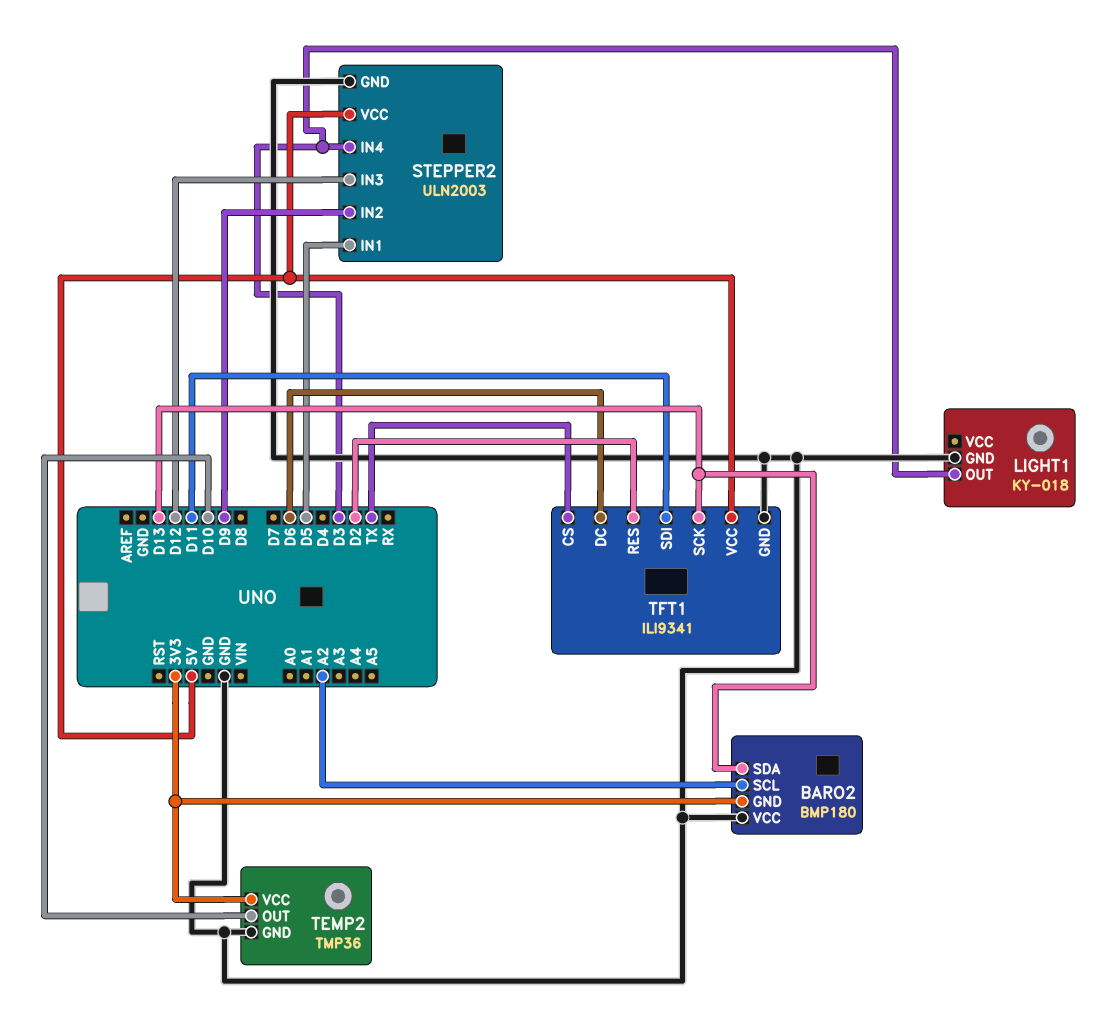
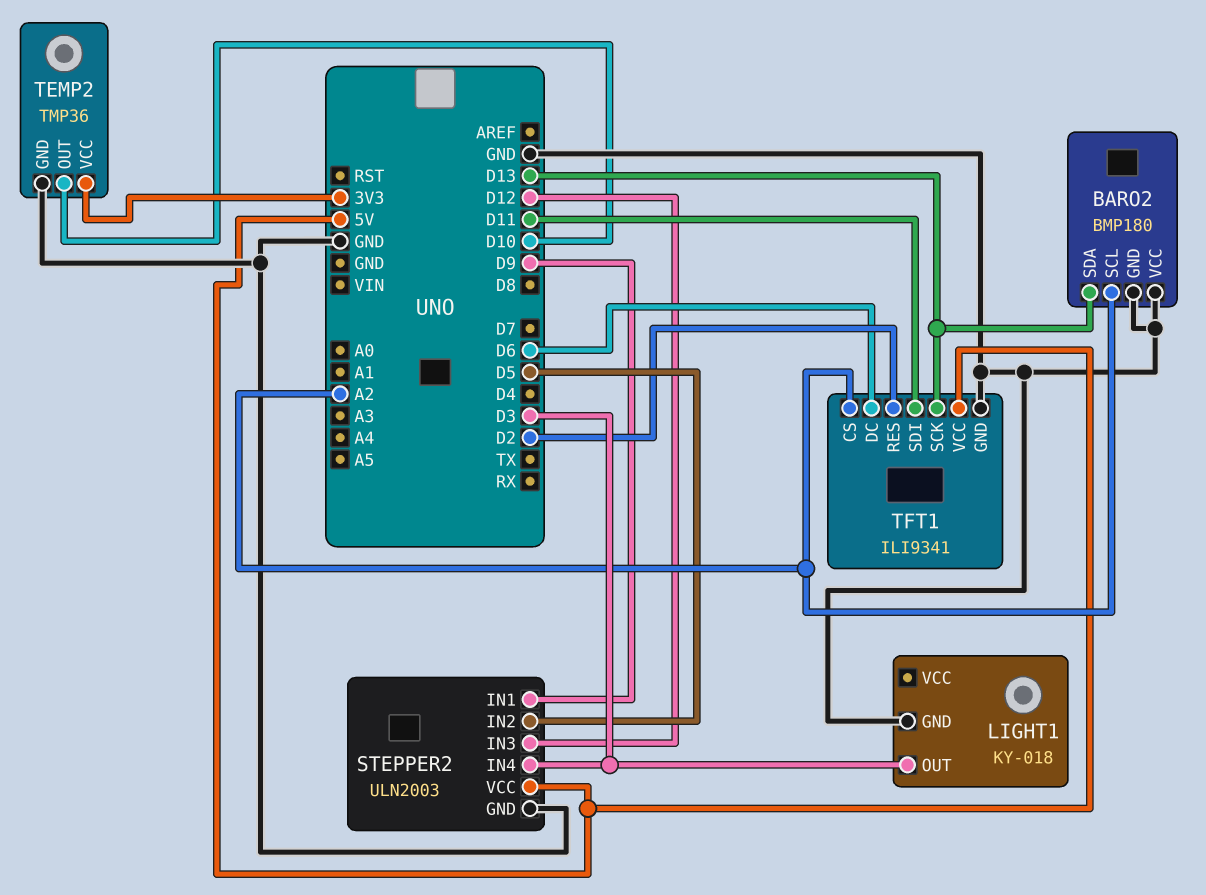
BARO2 pin GND: 3V3 -> GND
STEPPER2 pin IN1: D5 -> D9
STEPPER2 pin IN2: D9 -> D5
TFT1 pin CS: TX -> A2

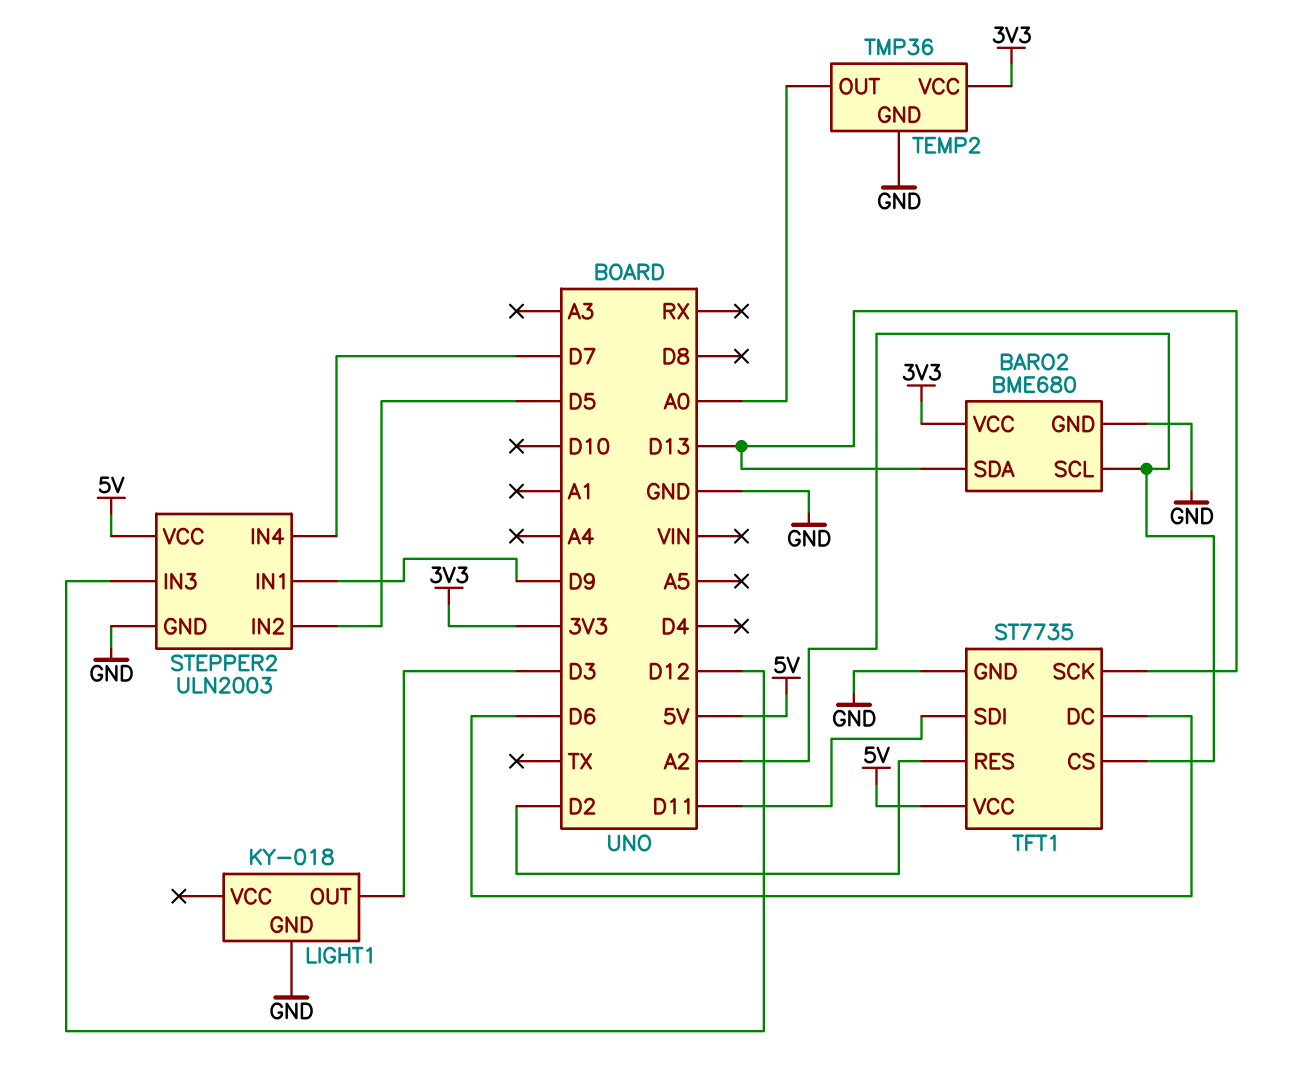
BARO2: BMP180 -> BME680
BARO2 pin VCC: GND -> 3V3
STEPPER2 pin IN4: D3 -> D7
TEMP2 pin OUT: D10 -> A0
TFT1: ILI9341 -> ST7735

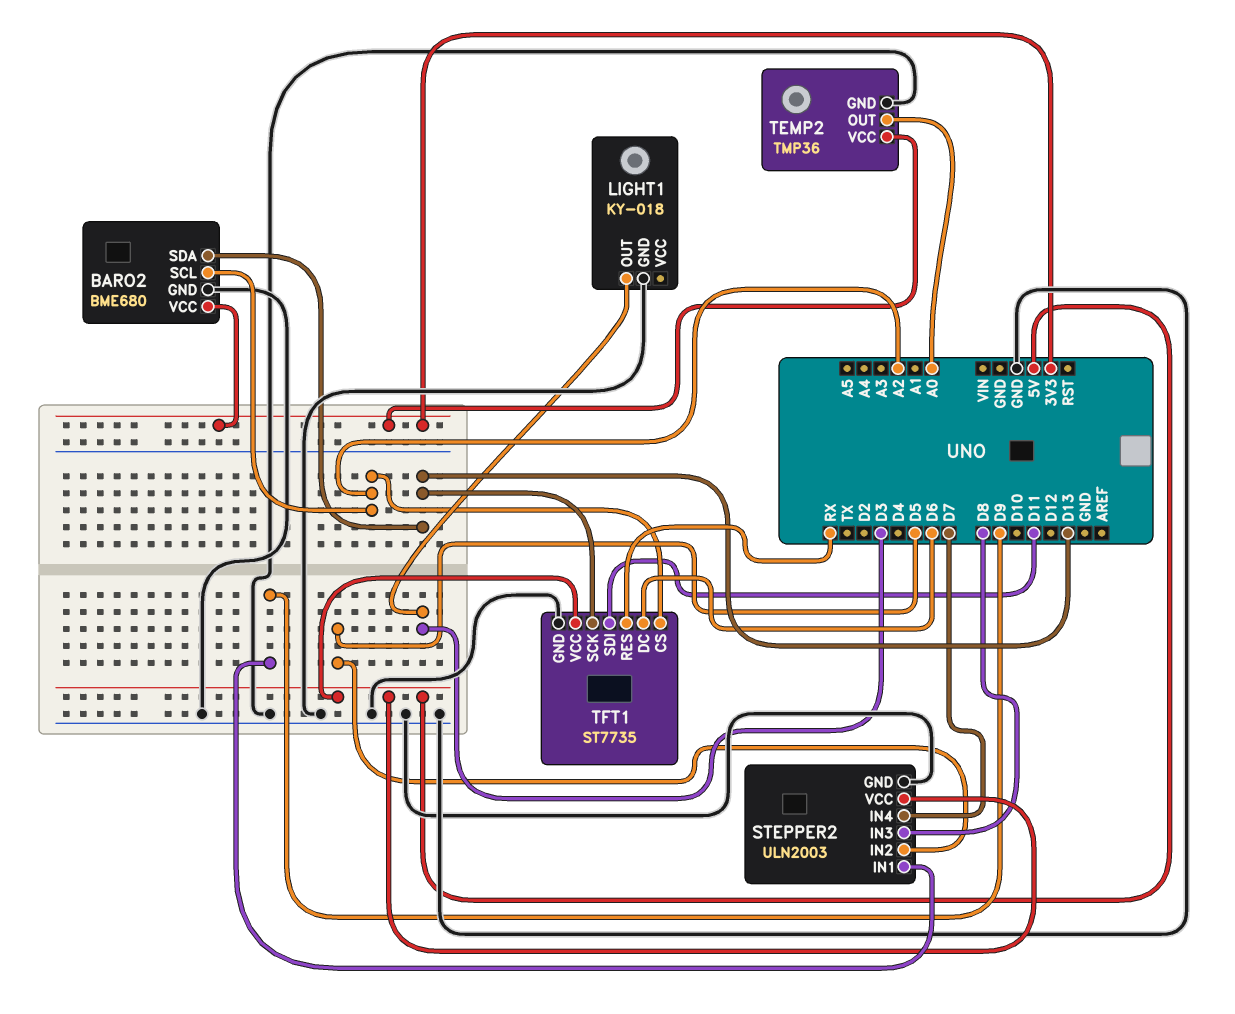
STEPPER2 pin IN3: D12 -> D8
TFT1 pin RES: D2 -> RX

